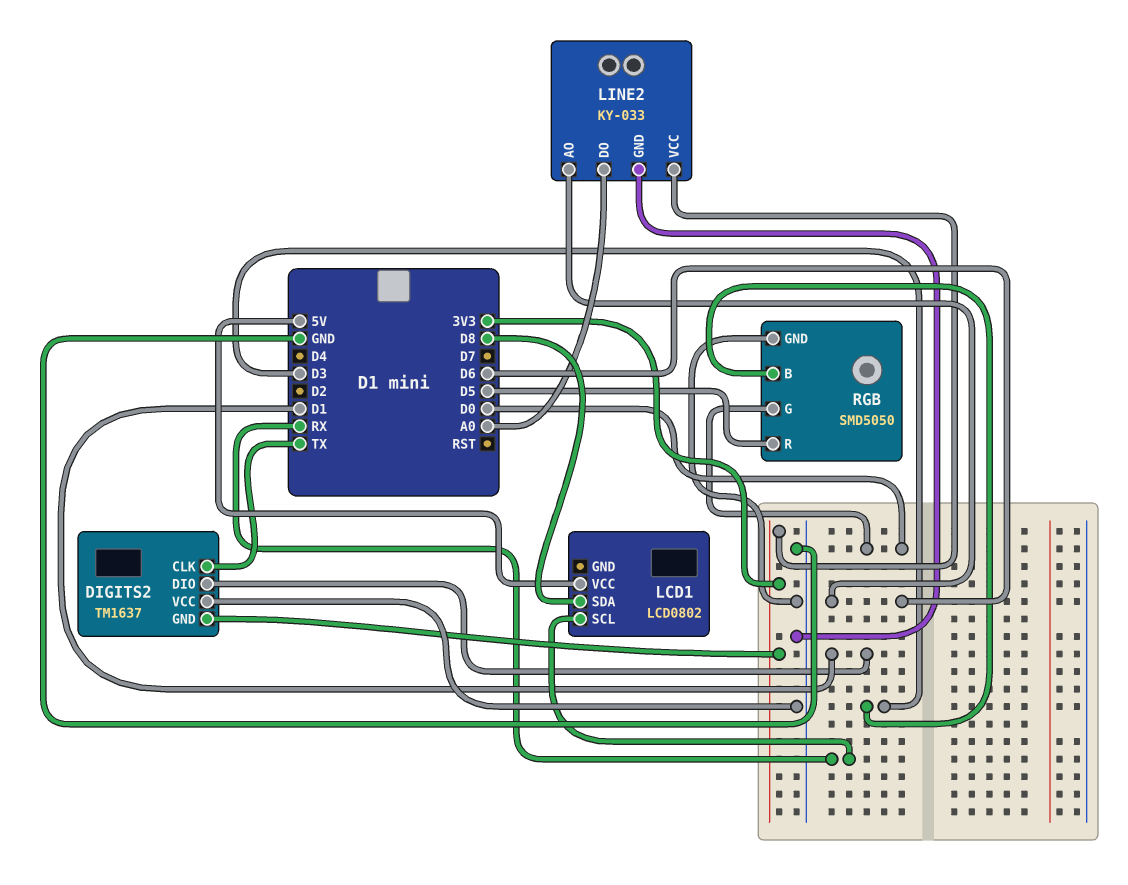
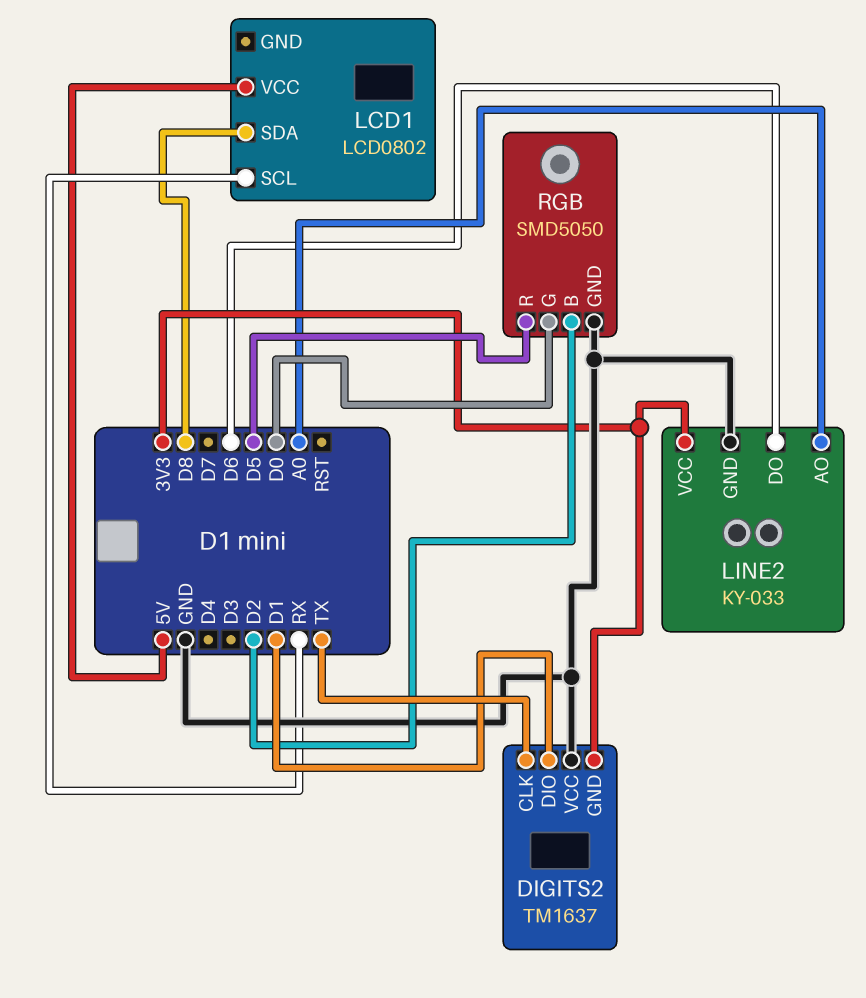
LINE2 pin AO: D6 -> A0
LINE2 pin DO: A0 -> D6
RGB pin B: D3 -> D2

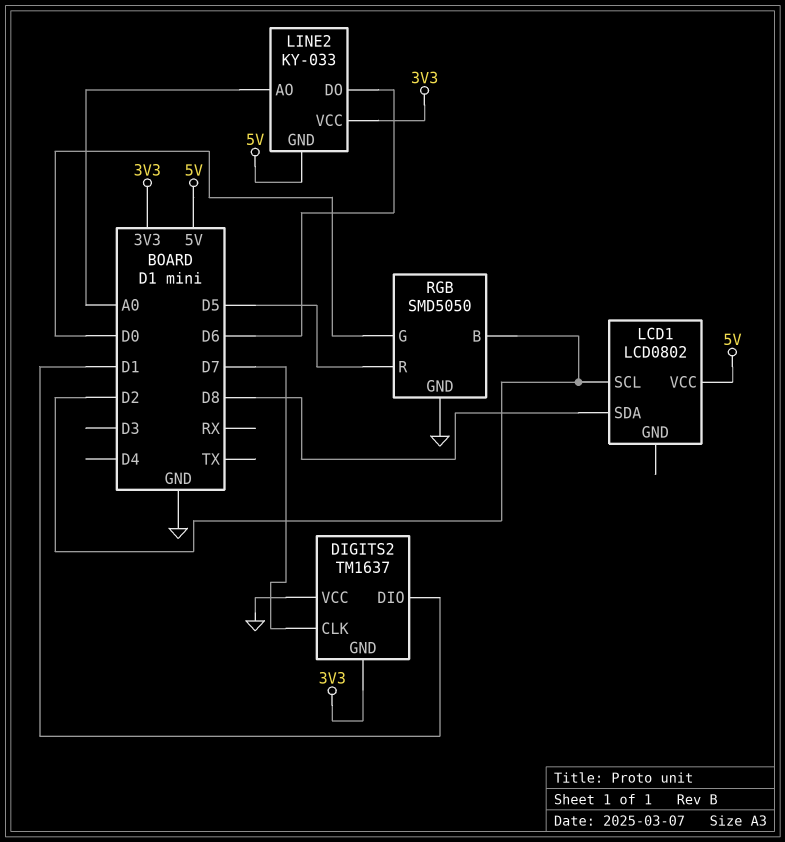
DIGITS2 pin CLK: TX -> D7
LCD1 pin SCL: RX -> D2
LINE2 pin GND: GND -> 5V

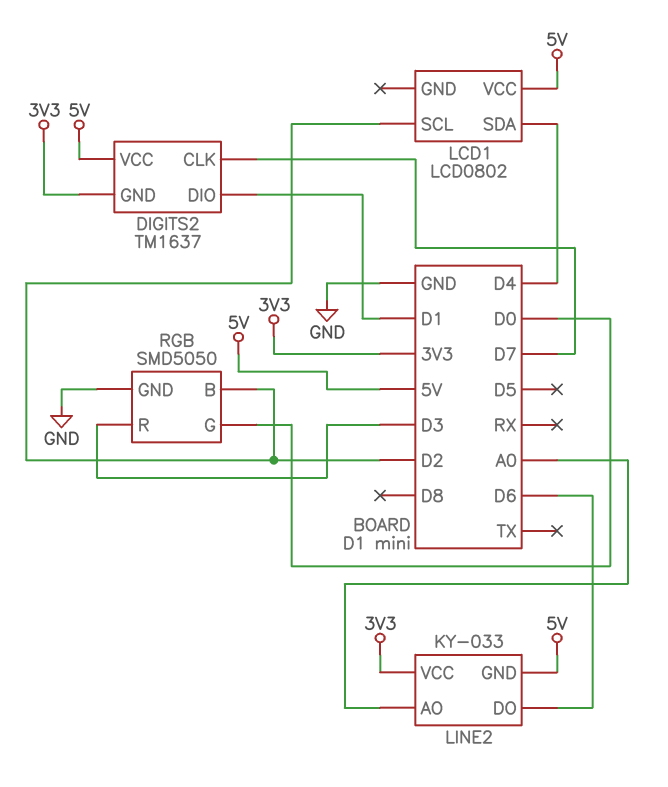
DIGITS2 pin VCC: GND -> 5V
LCD1 pin SDA: D8 -> D4
RGB pin R: D5 -> D3

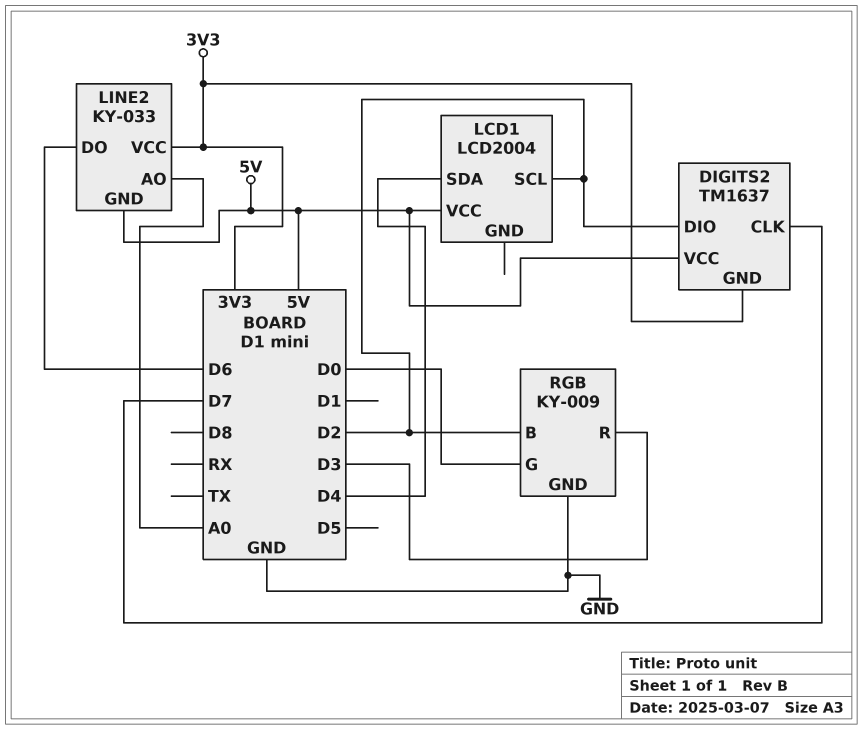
DIGITS2 pin DIO: D1 -> D2
LCD1: LCD0802 -> LCD2004
RGB: SMD5050 -> KY-009

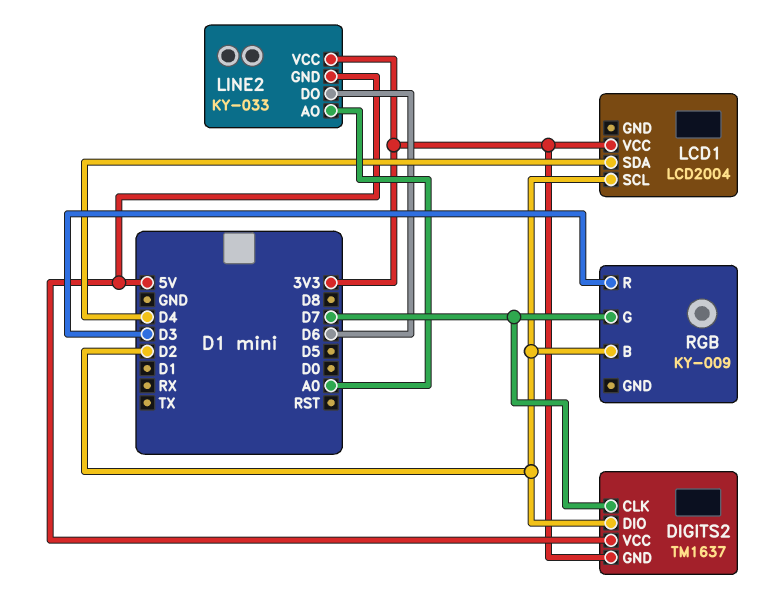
LCD1 pin VCC: 5V -> 3V3
RGB pin G: D0 -> D7
RGB pin GND: GND -> none

